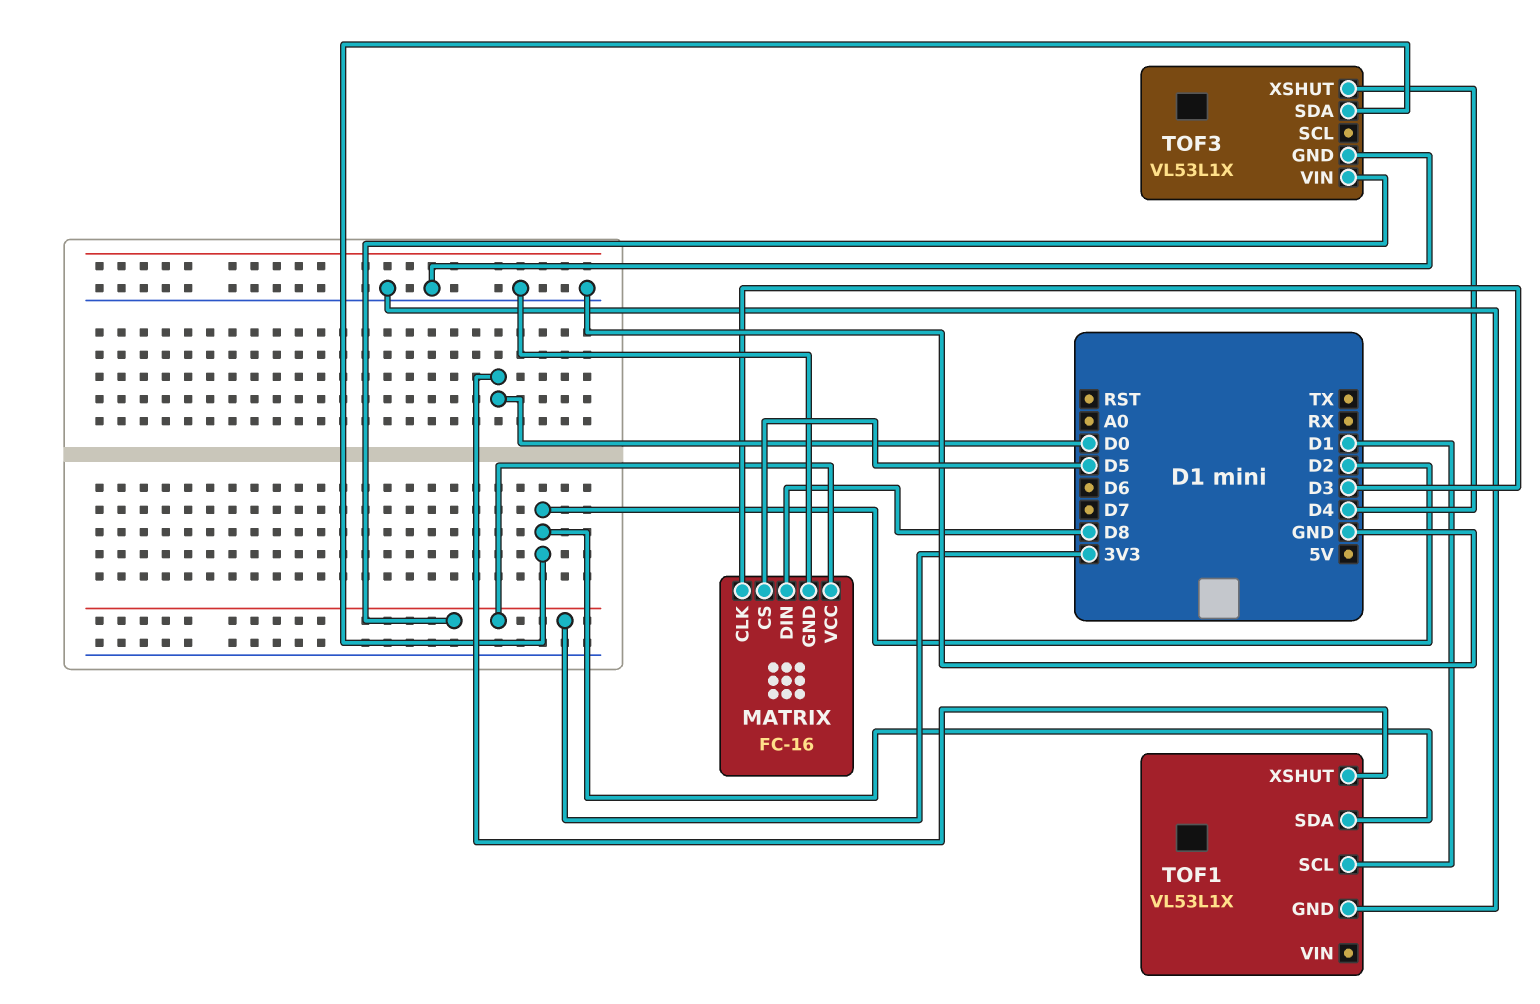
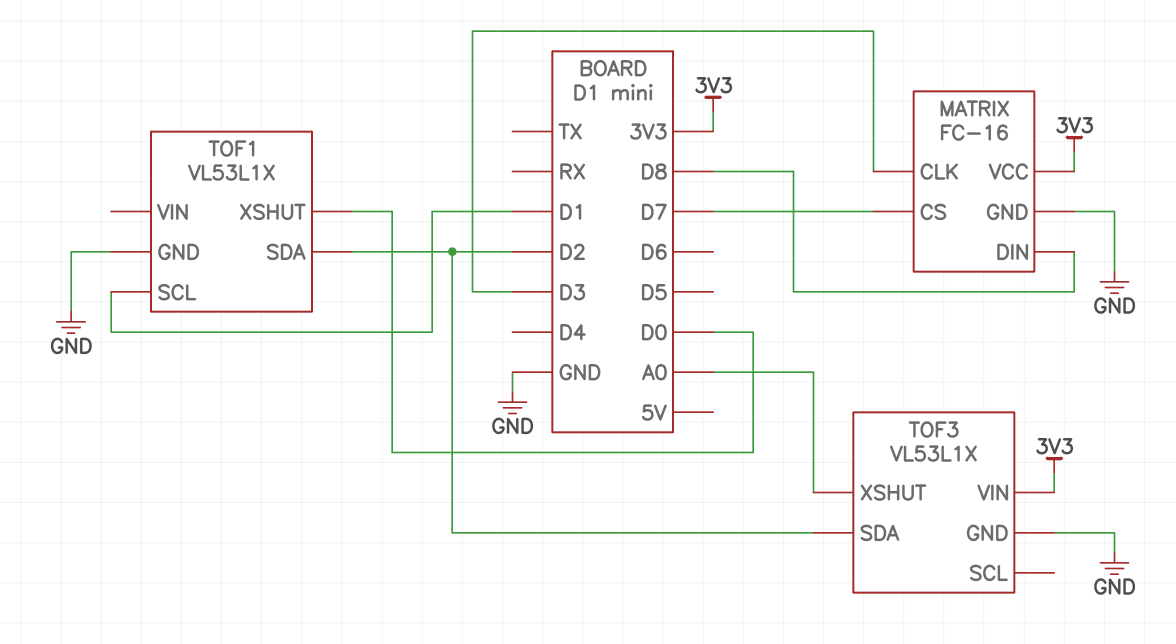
MATRIX pin CS: D5 -> D7
TOF3 pin XSHUT: D4 -> A0

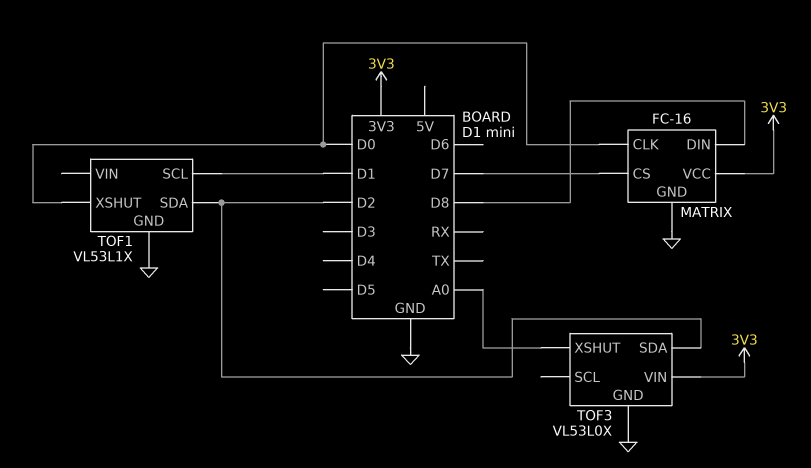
MATRIX pin CLK: D3 -> D0
TOF3: VL53L1X -> VL53L0X

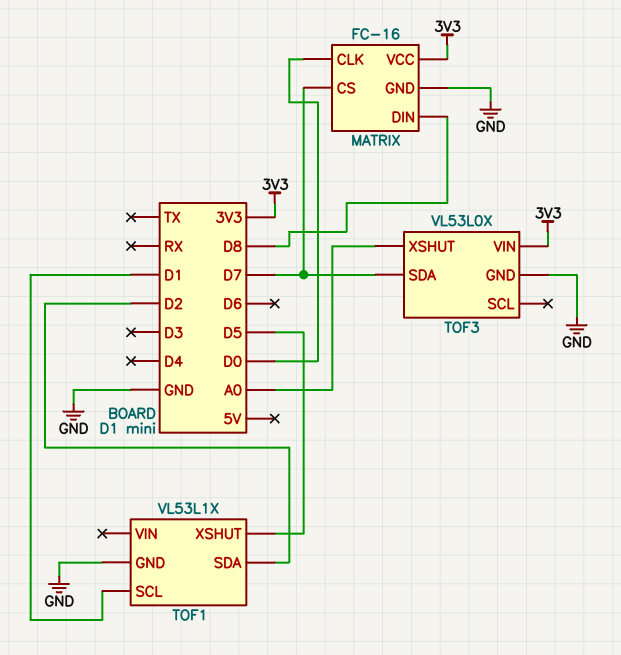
TOF1 pin XSHUT: D0 -> D5
TOF3 pin SDA: D2 -> D7

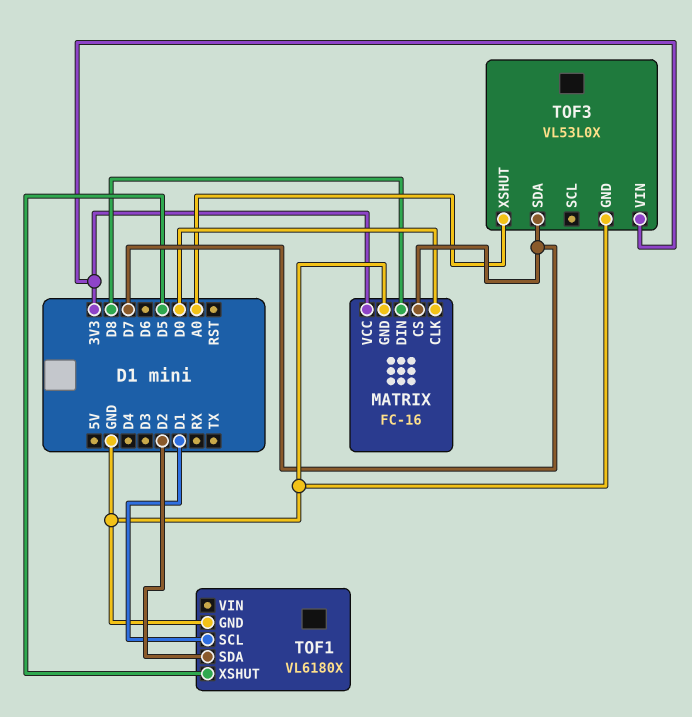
TOF1: VL53L1X -> VL6180X

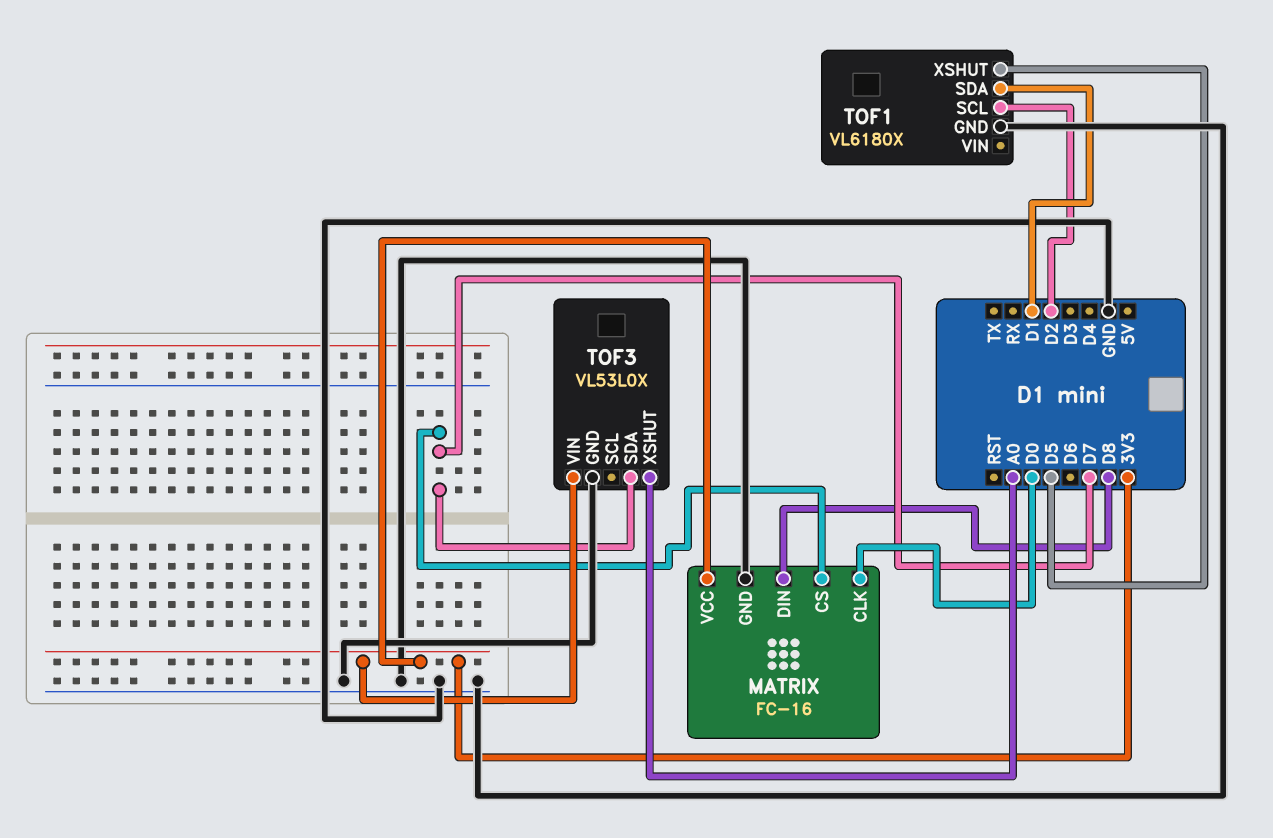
TOF1 pin SCL: D1 -> D2
TOF1 pin SDA: D2 -> D1

